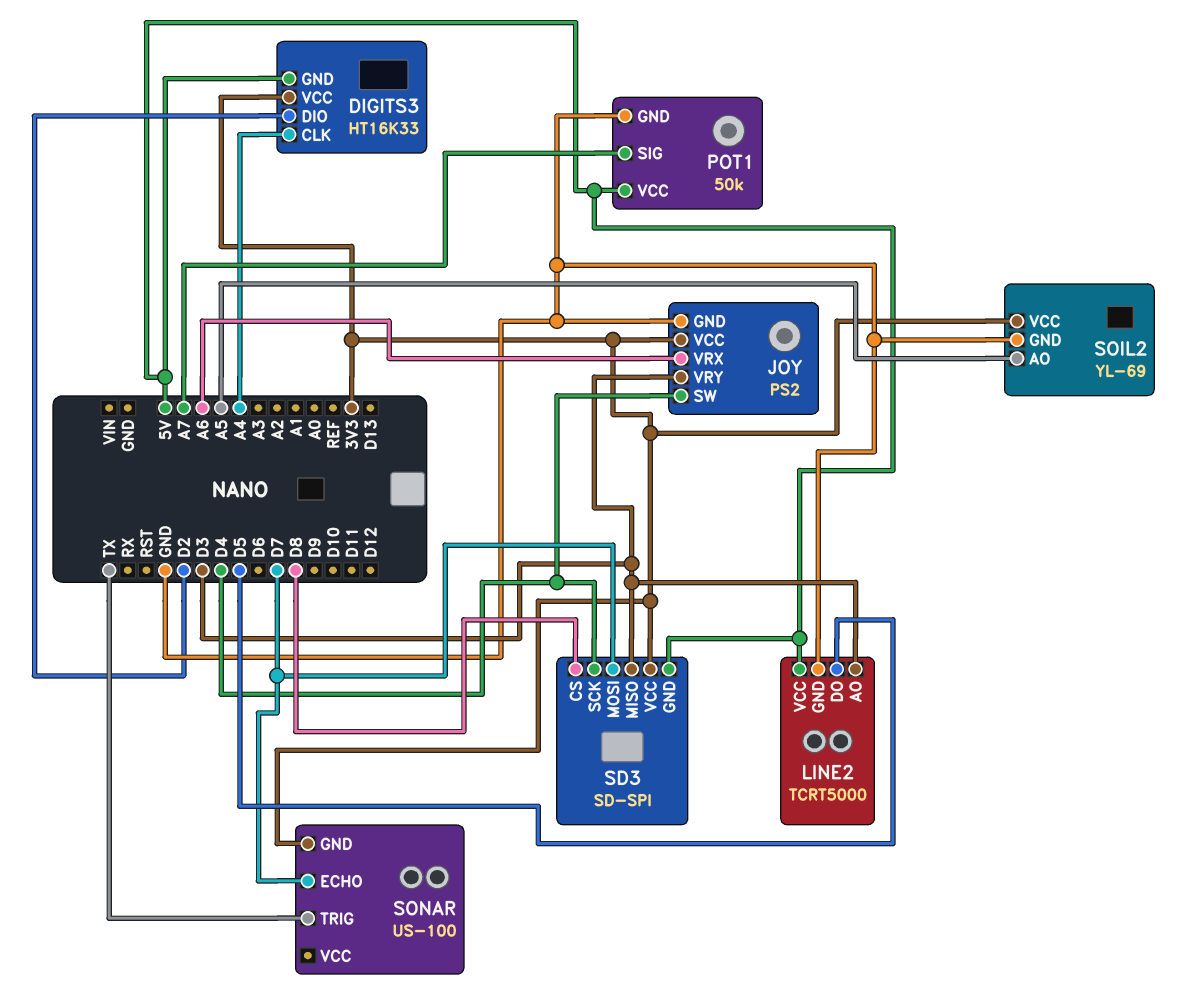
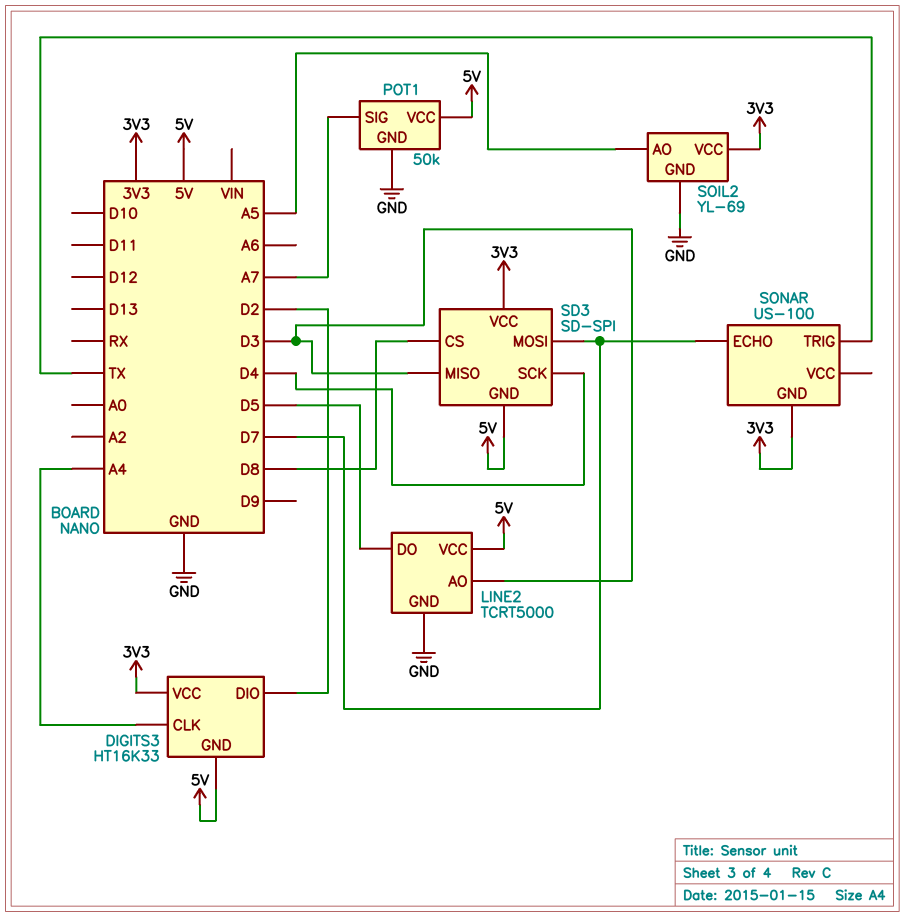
JOY: PS2 -> none
JOY pin GND: GND -> none
JOY pin SW: D4 -> none
JOY pin VCC: 3V3 -> none
JOY pin VRX: A6 -> none
JOY pin VRY: D3 -> none

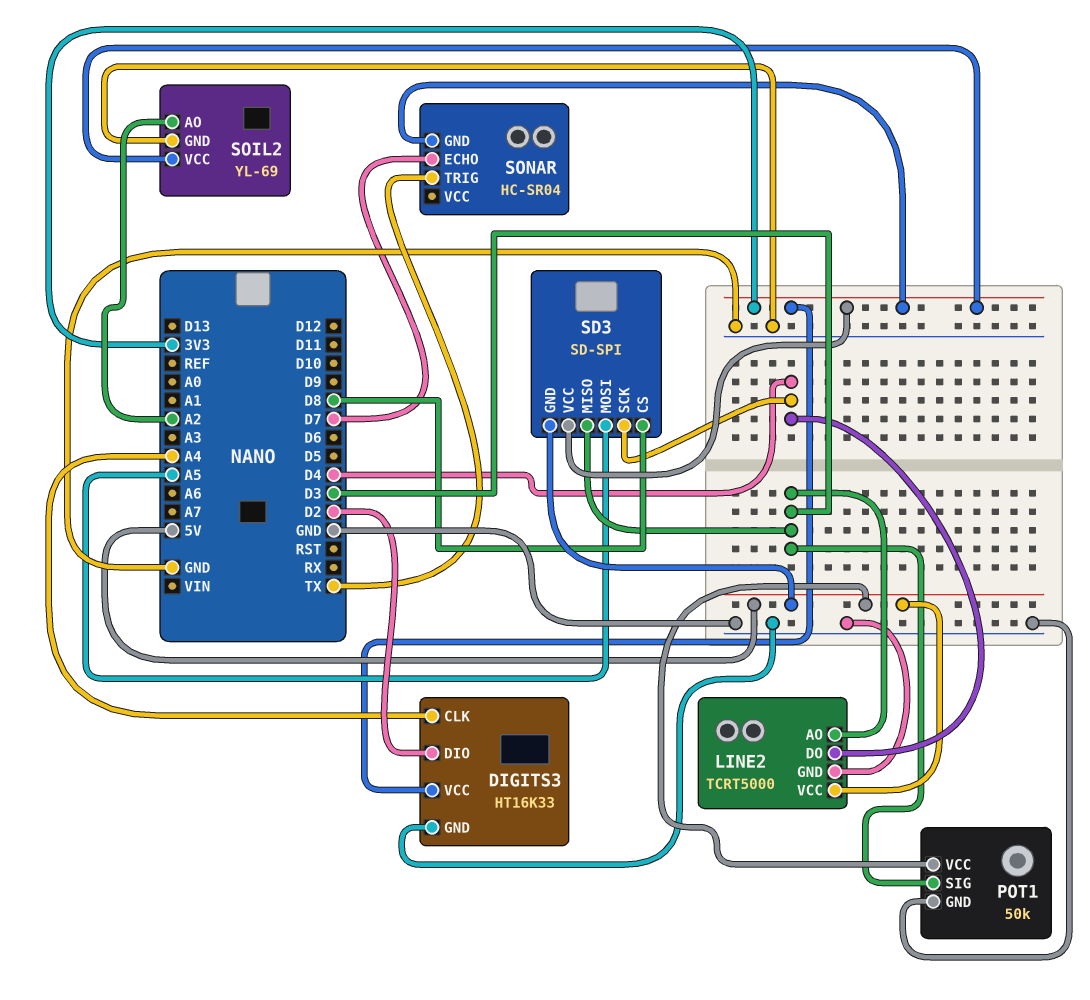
DIGITS3 pin GND: 5V -> GND
LINE2 pin DO: D5 -> D4
POT1 pin SIG: A7 -> D3
SD3 pin MOSI: D7 -> A5
SOIL2 pin AO: A5 -> A2
SONAR: US-100 -> HC-SR04

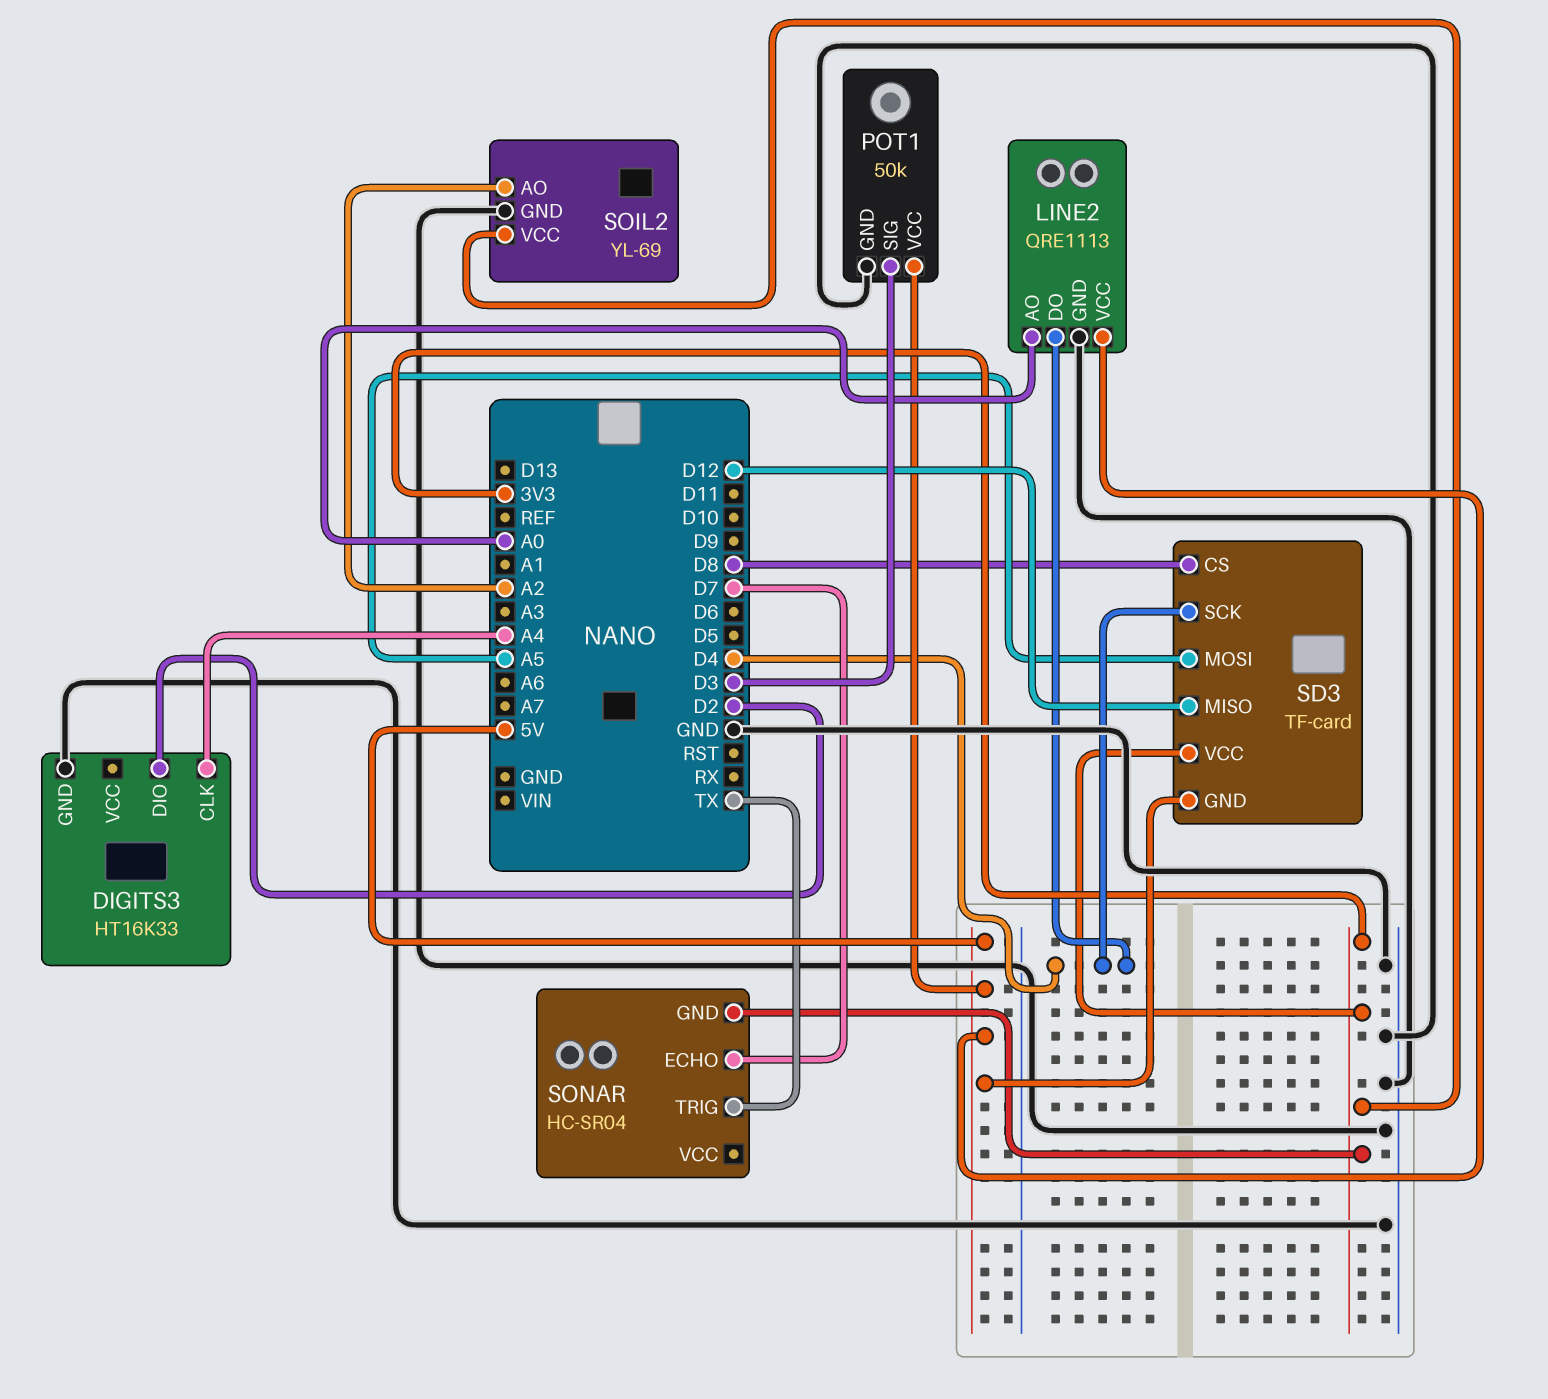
DIGITS3 pin VCC: 3V3 -> none
LINE2: TCRT5000 -> QRE1113
LINE2 pin AO: D3 -> A0
SD3: SD-SPI -> TF-card
SD3 pin MISO: D3 -> D12

